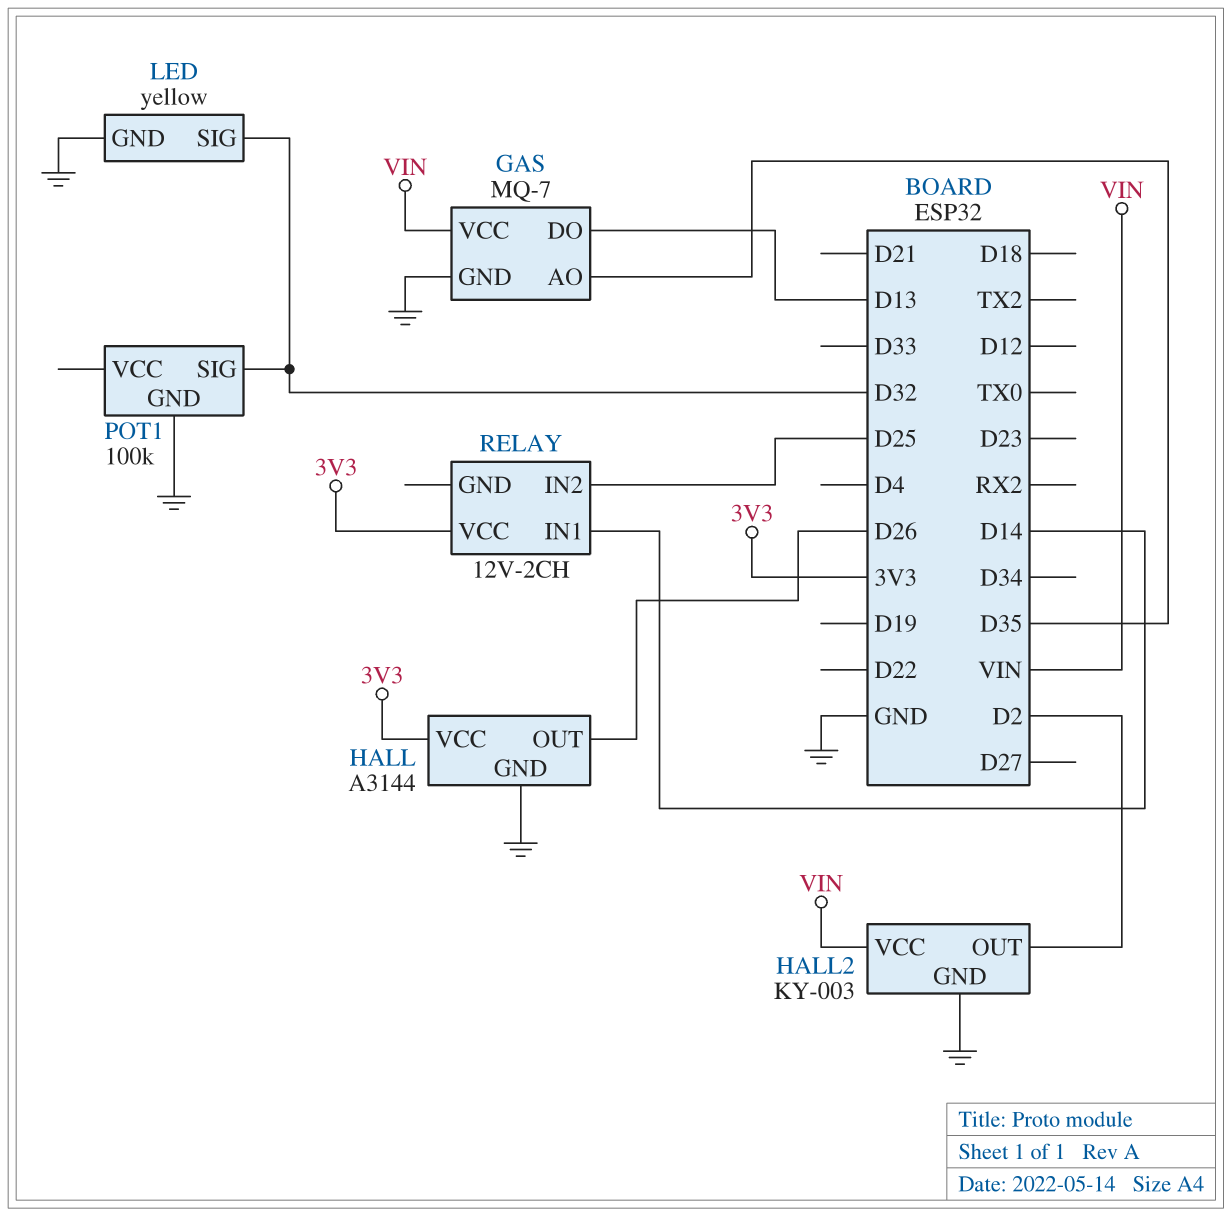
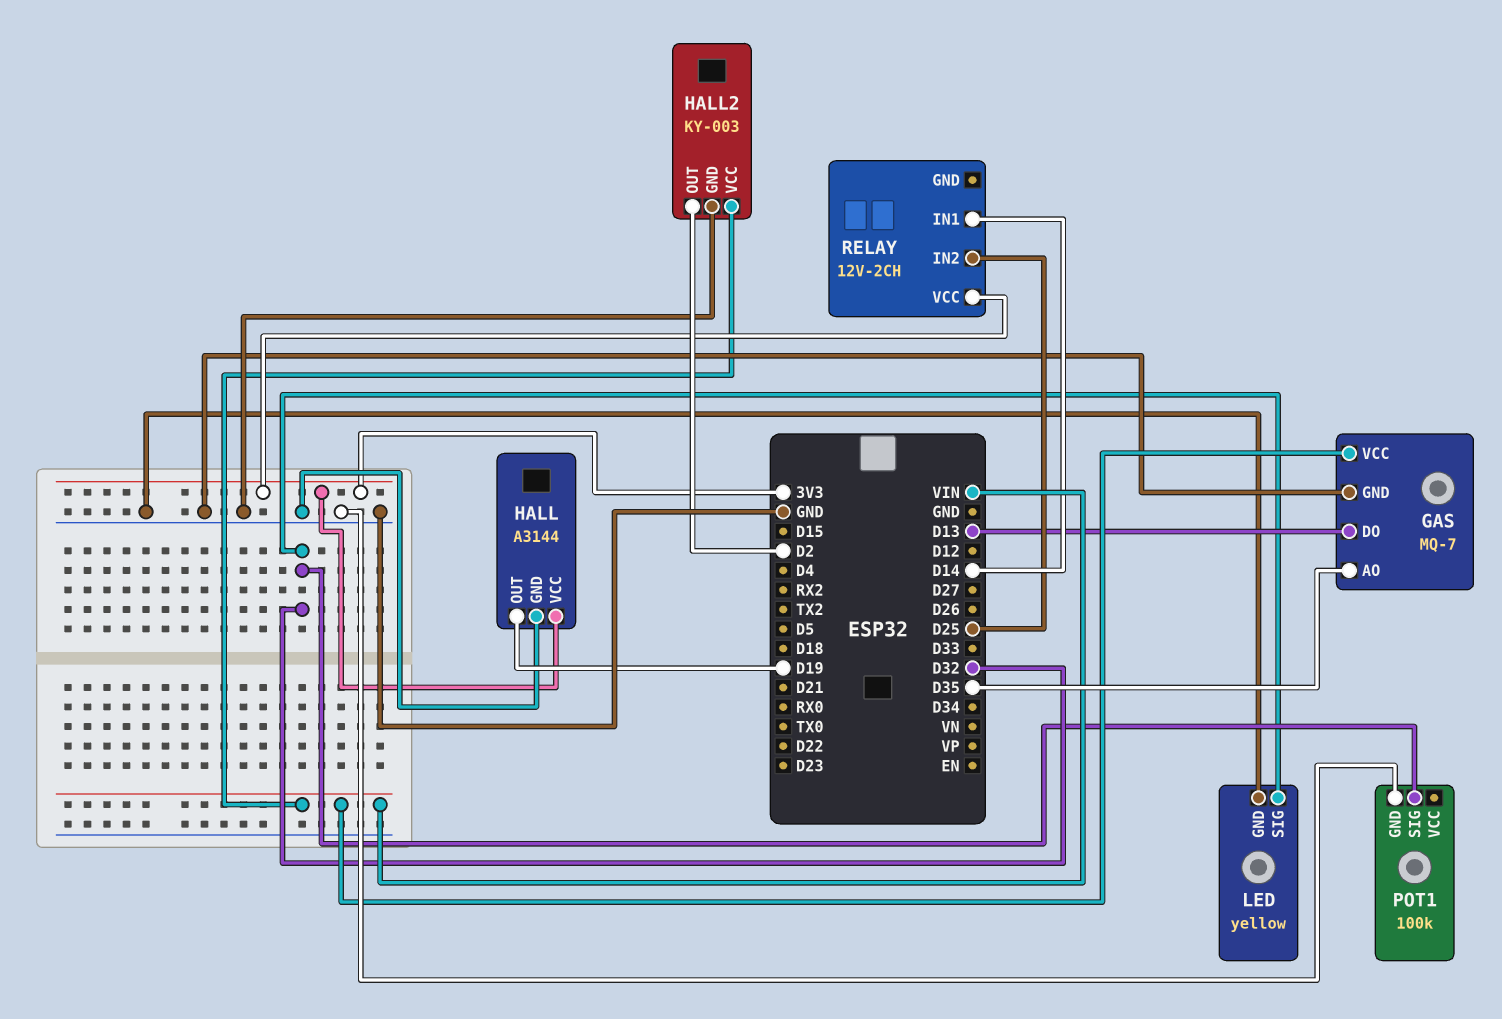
HALL pin OUT: D26 -> D19

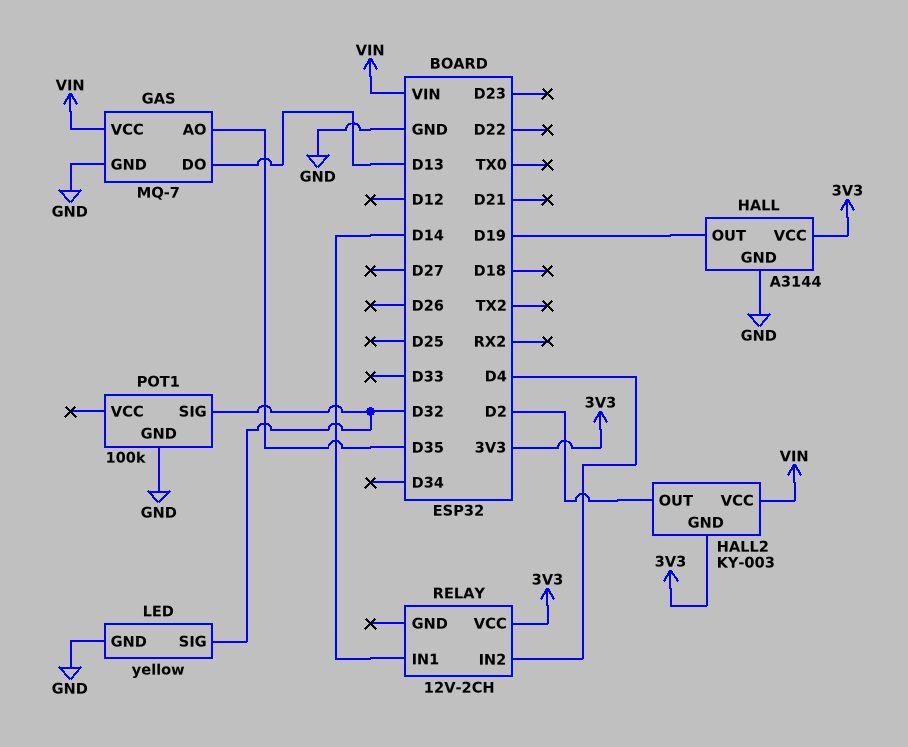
HALL2 pin GND: GND -> 3V3
RELAY pin IN2: D25 -> D4

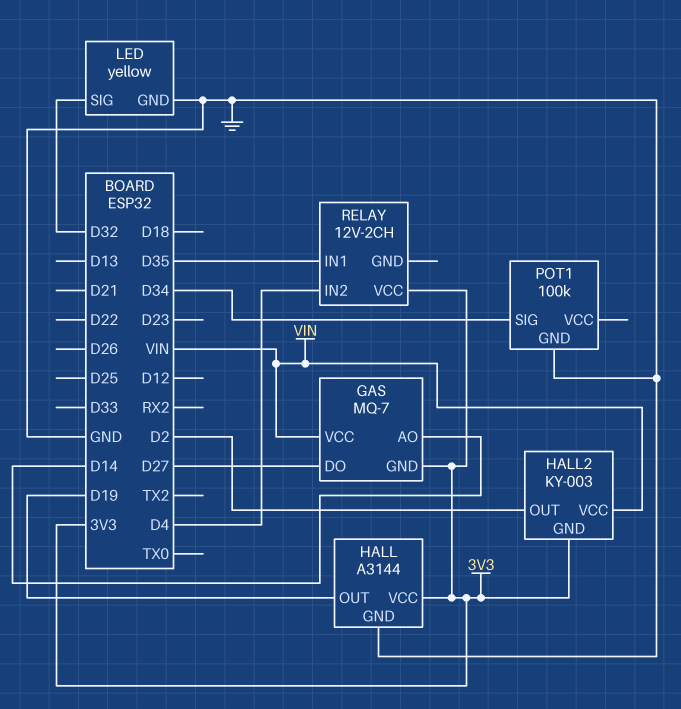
GAS pin AO: D35 -> D14
GAS pin DO: D13 -> D27
GAS pin GND: GND -> 3V3
POT1 pin SIG: D32 -> D34
RELAY pin IN1: D14 -> D35

